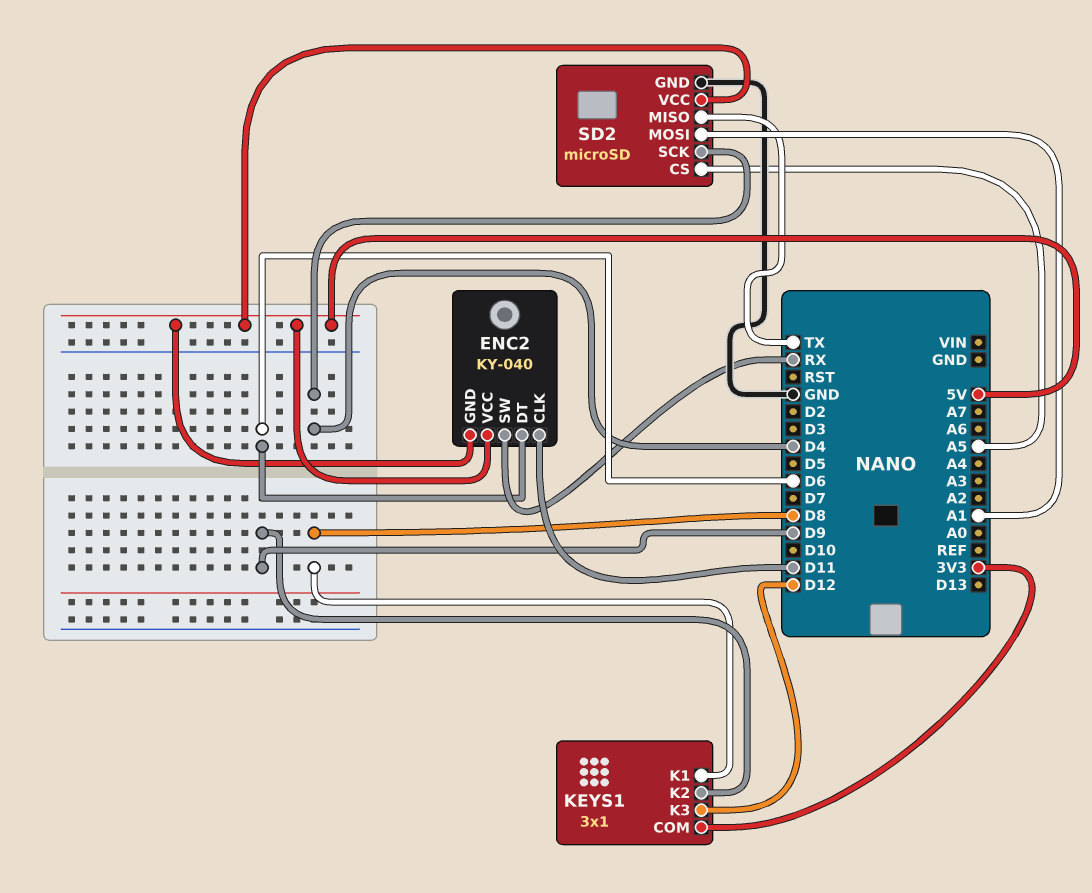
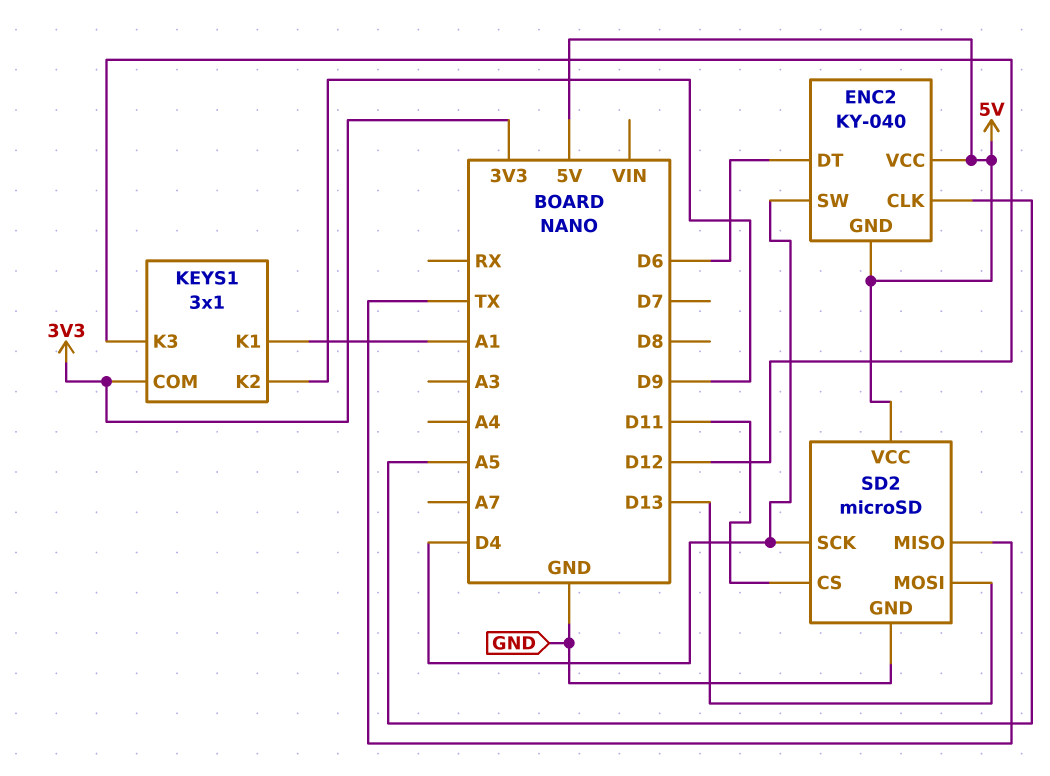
ENC2 pin CLK: D11 -> A5
ENC2 pin SW: RX -> D4
KEYS1 pin K1: D8 -> A1
SD2 pin CS: A5 -> D11
SD2 pin MOSI: A1 -> D13

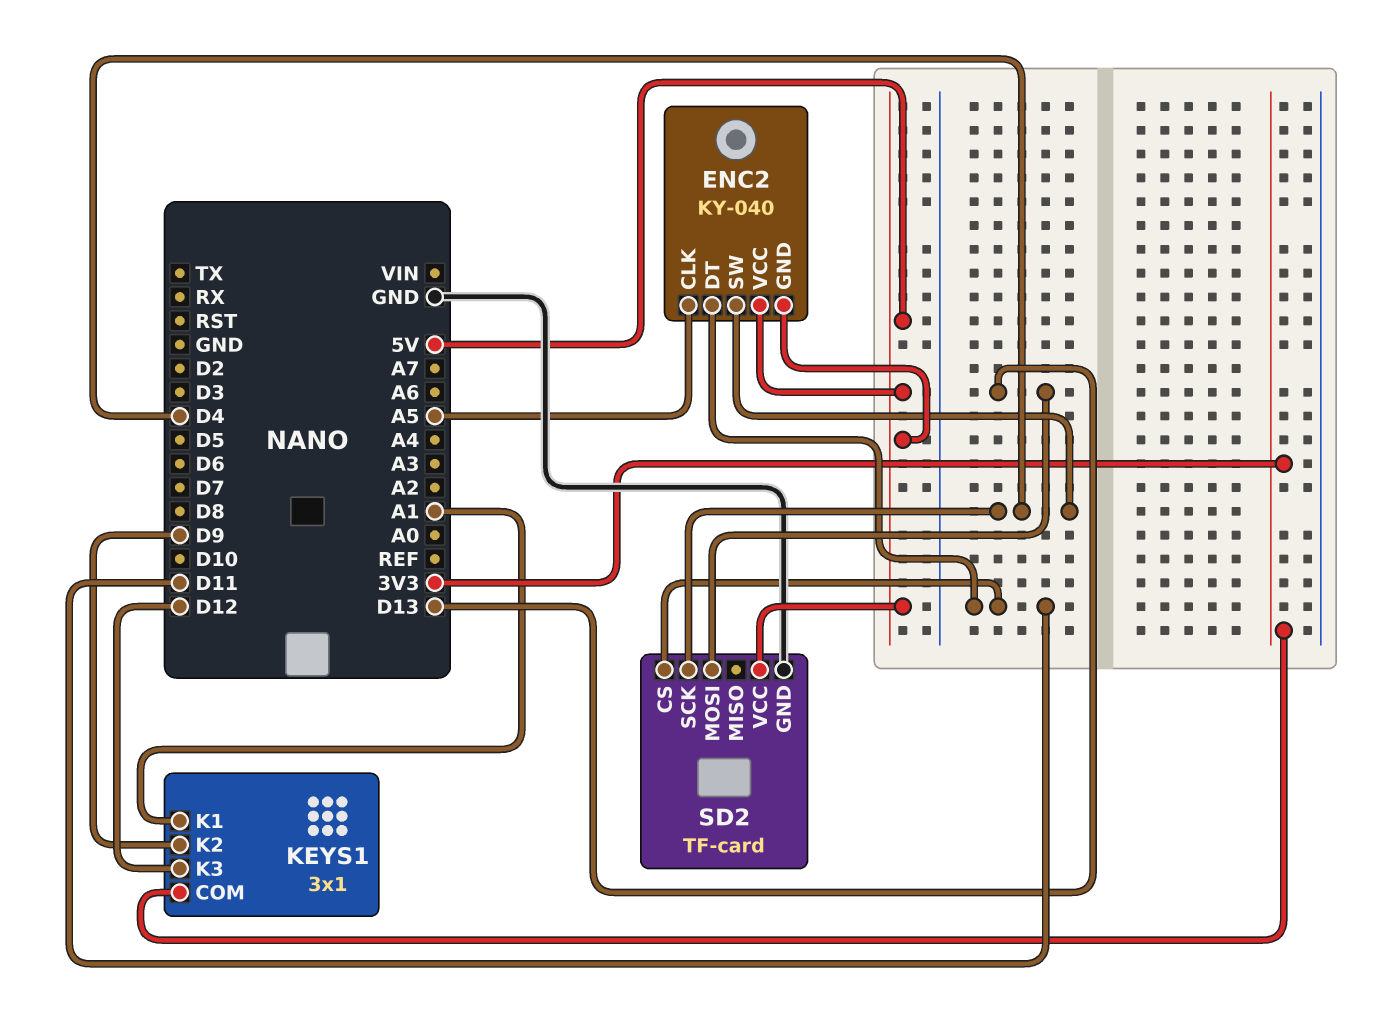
ENC2 pin DT: D6 -> D11
SD2: microSD -> TF-card
SD2 pin MISO: TX -> none

